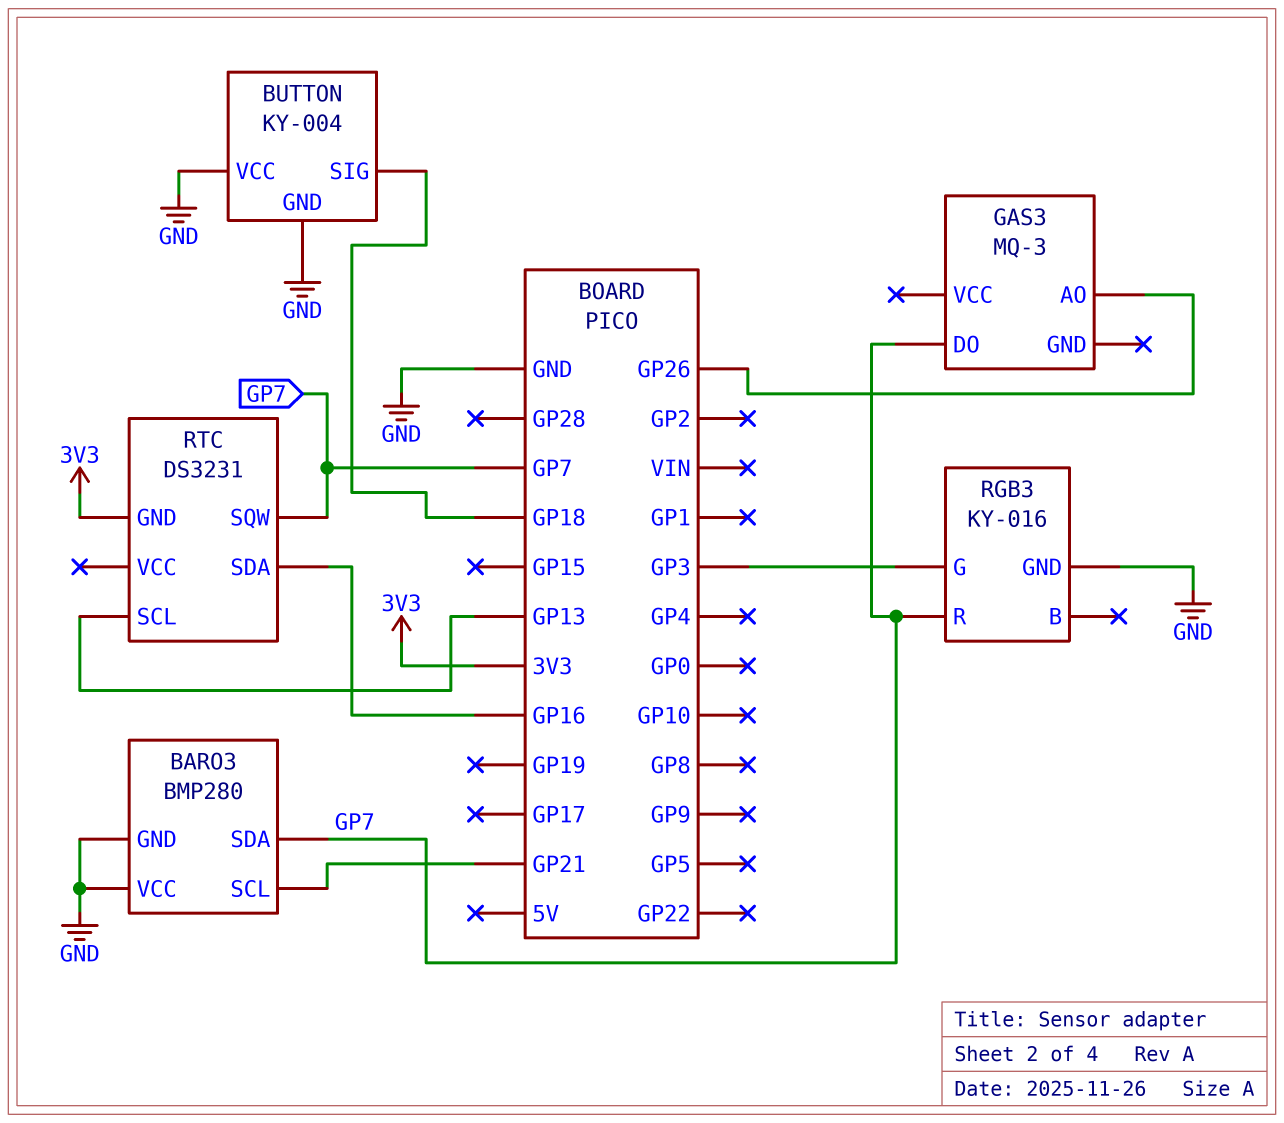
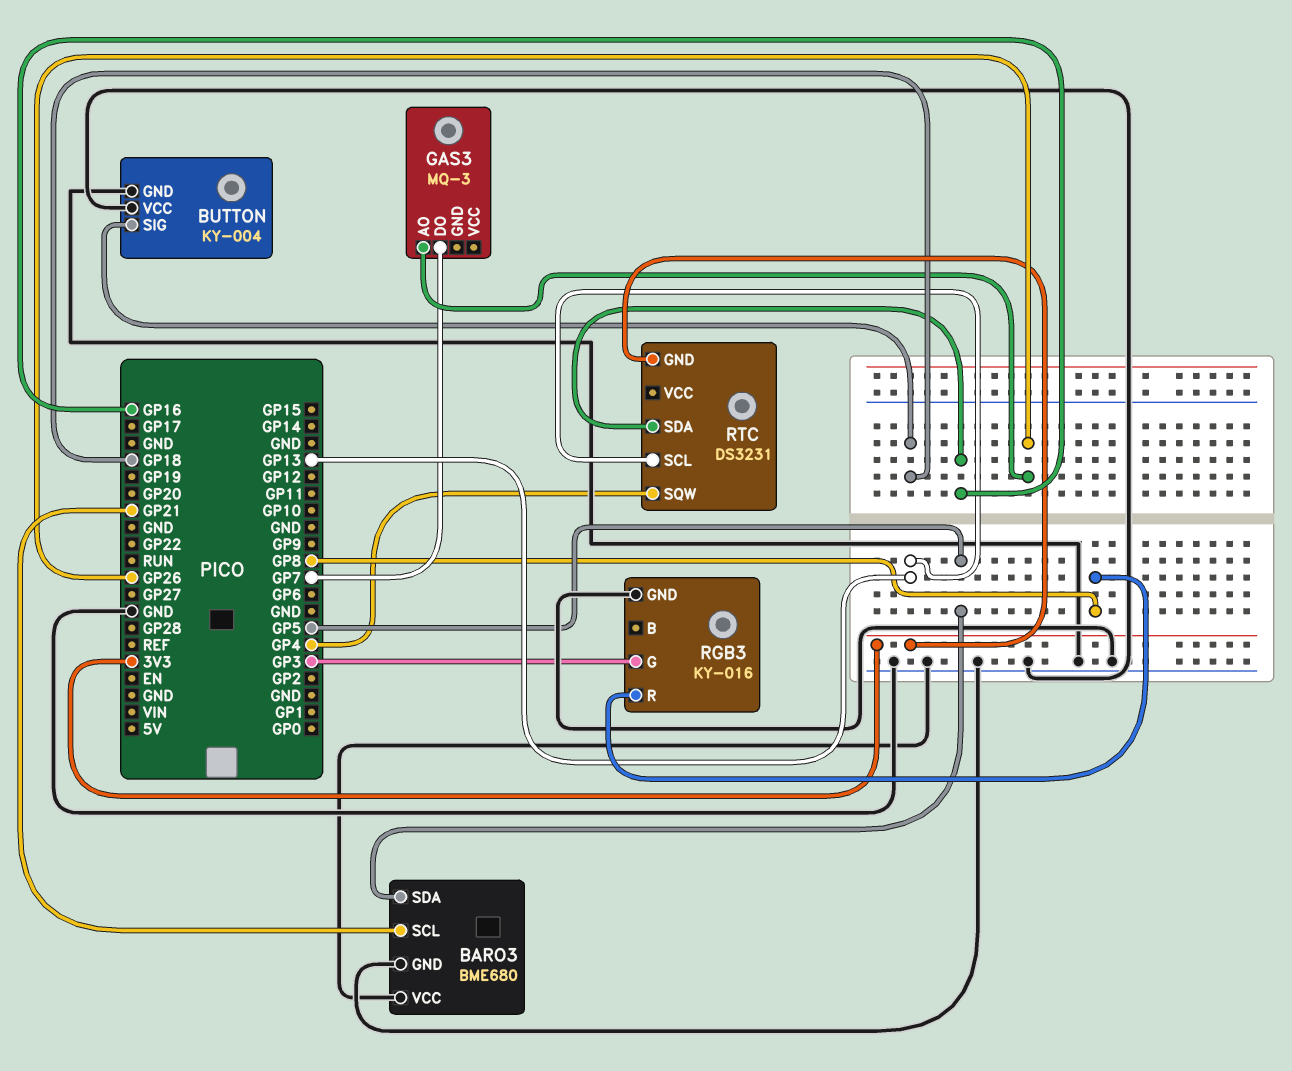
BARO3: BMP280 -> BME680
BARO3 pin SDA: GP7 -> GP5
RGB3 pin R: GP7 -> GP8
RTC pin SQW: GP7 -> GP4

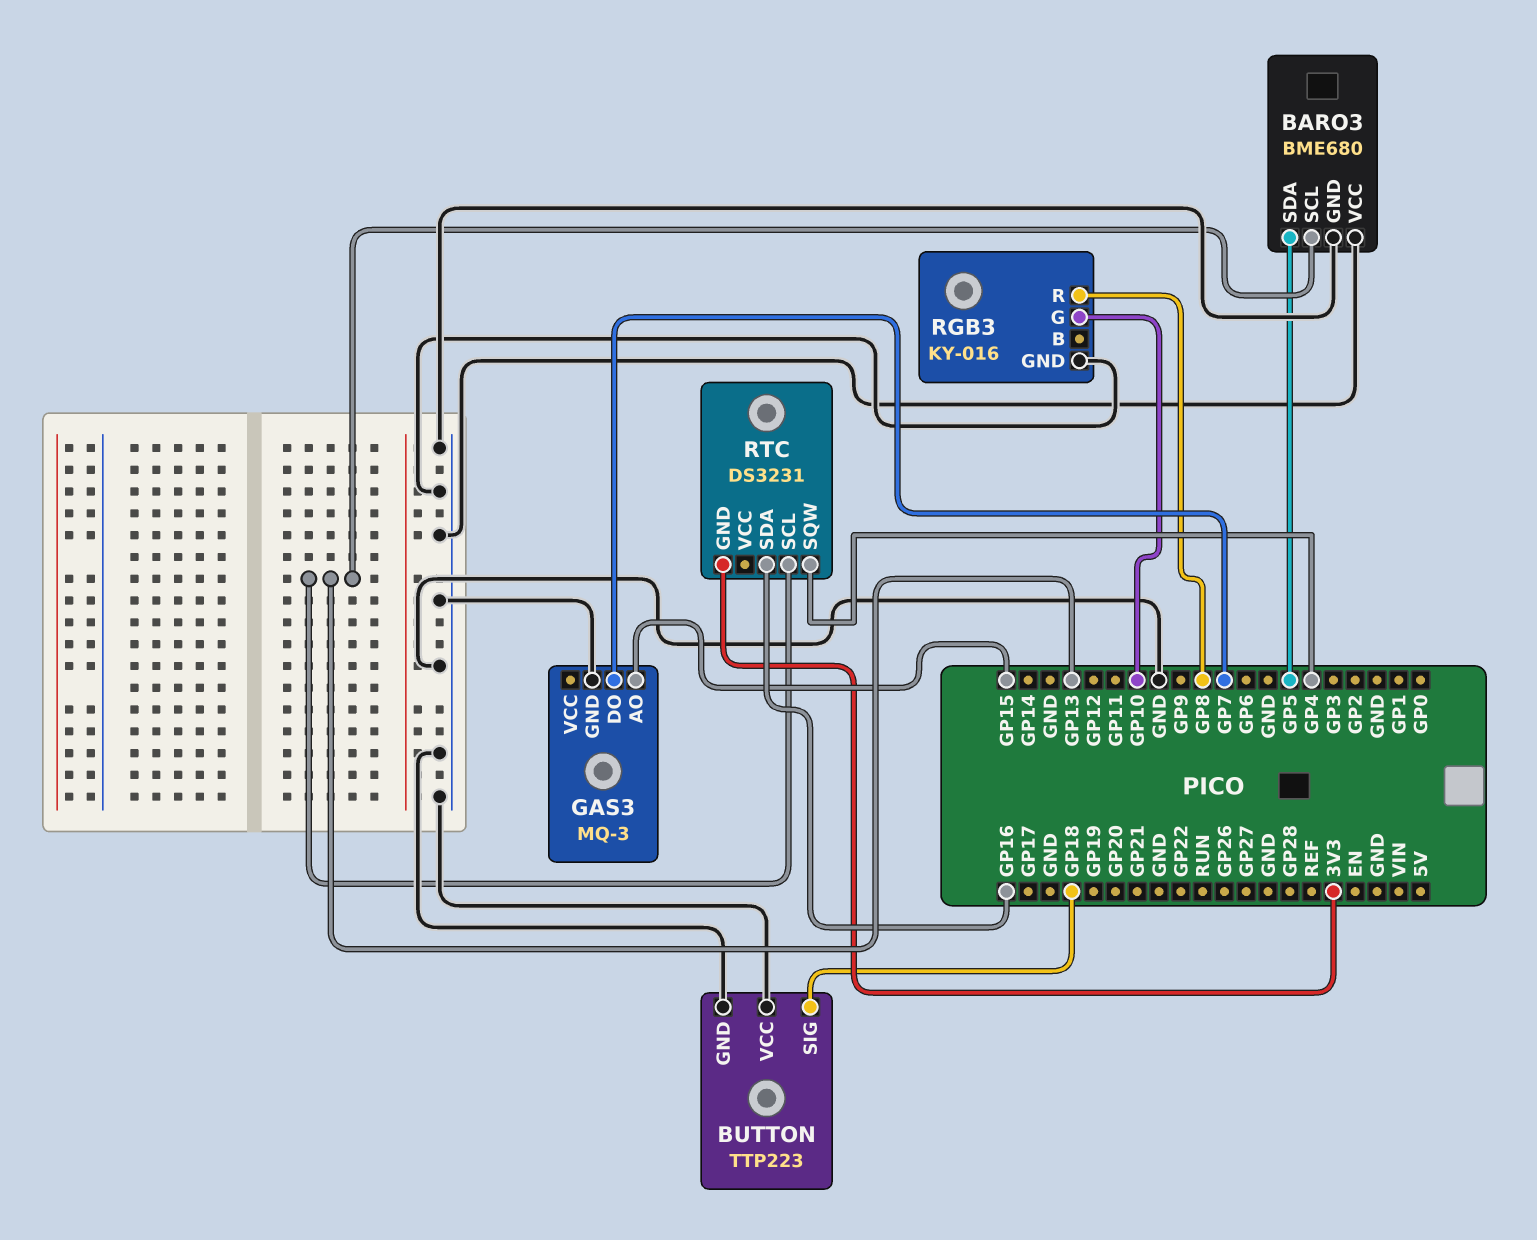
BARO3 pin SCL: GP21 -> GP13
BUTTON: KY-004 -> TTP223
GAS3 pin AO: GP26 -> GP15
GAS3 pin GND: none -> GND
RGB3 pin G: GP3 -> GP10

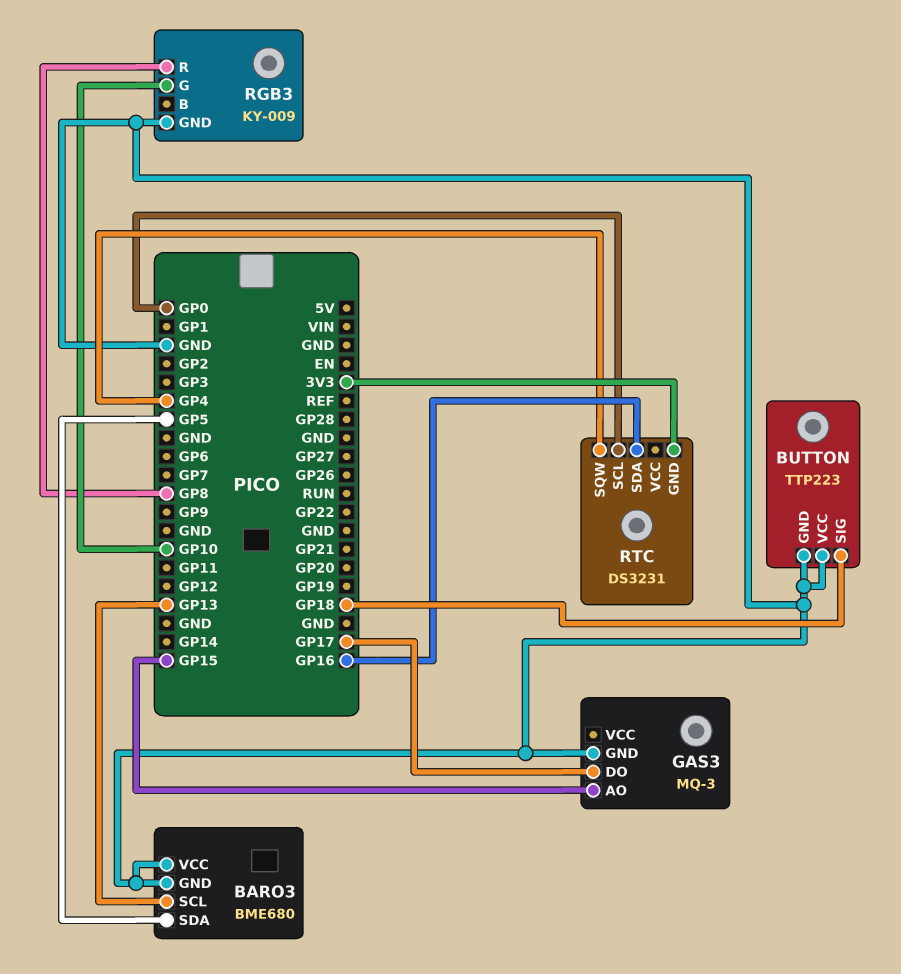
GAS3 pin DO: GP7 -> GP17
RGB3: KY-016 -> KY-009
RTC pin SCL: GP13 -> GP0

